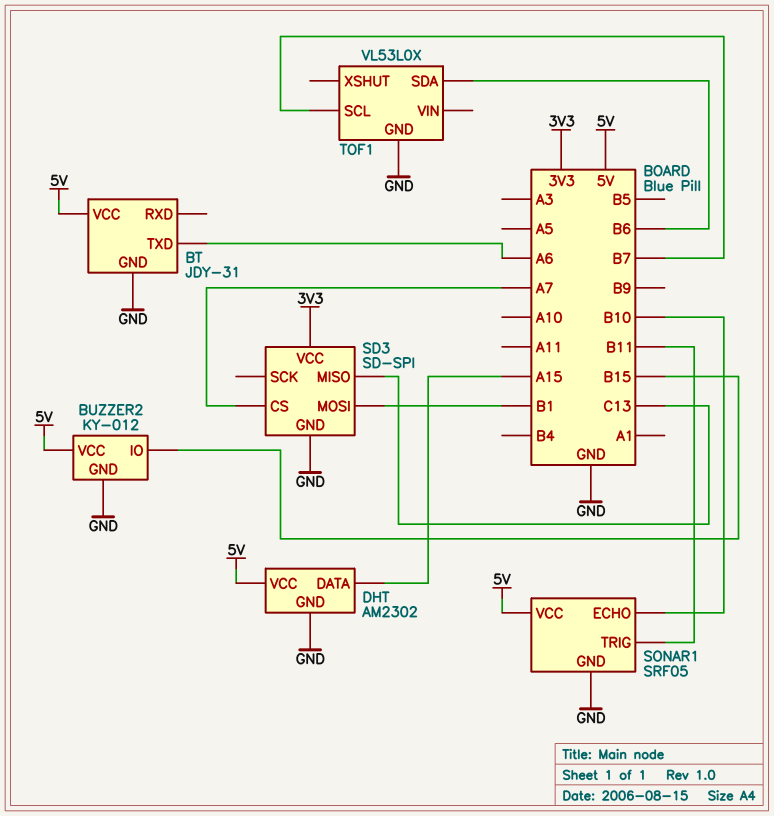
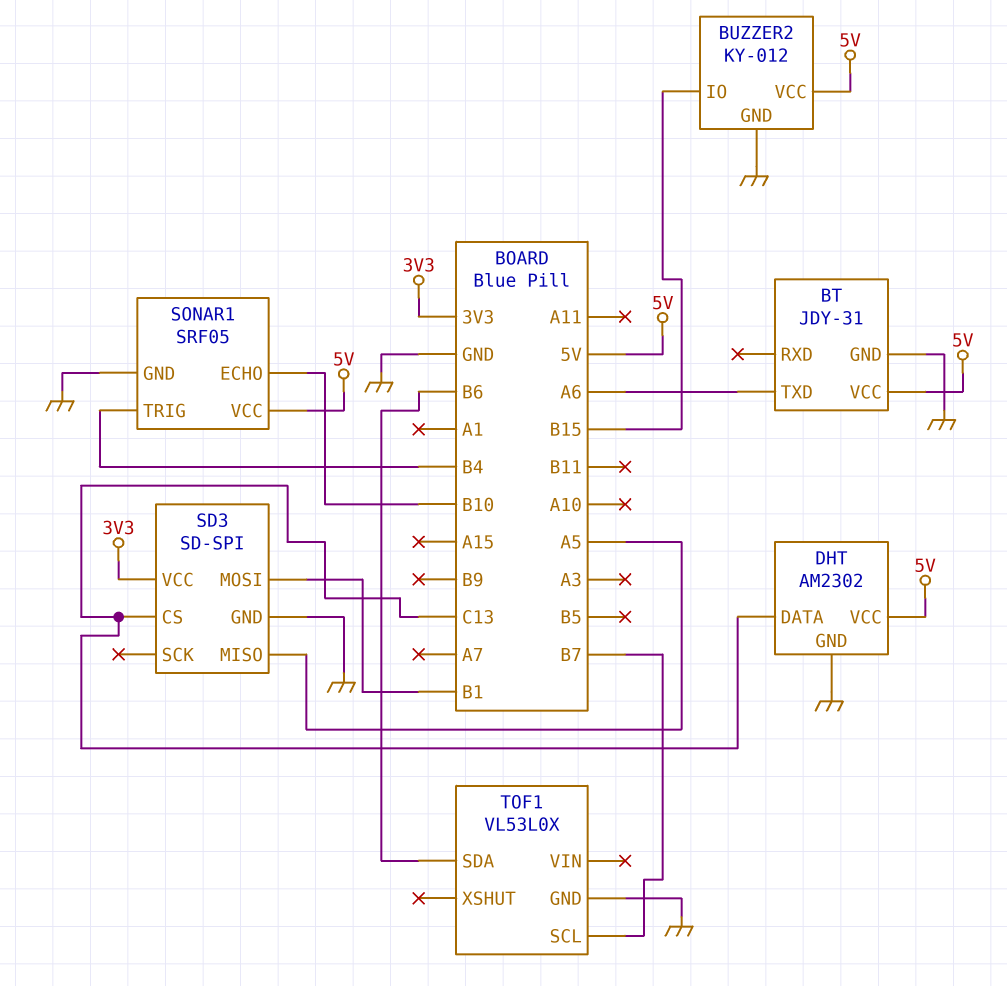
DHT pin DATA: A15 -> C13
SD3 pin CS: A7 -> C13
SD3 pin MISO: C13 -> A5
SONAR1 pin TRIG: B11 -> B4

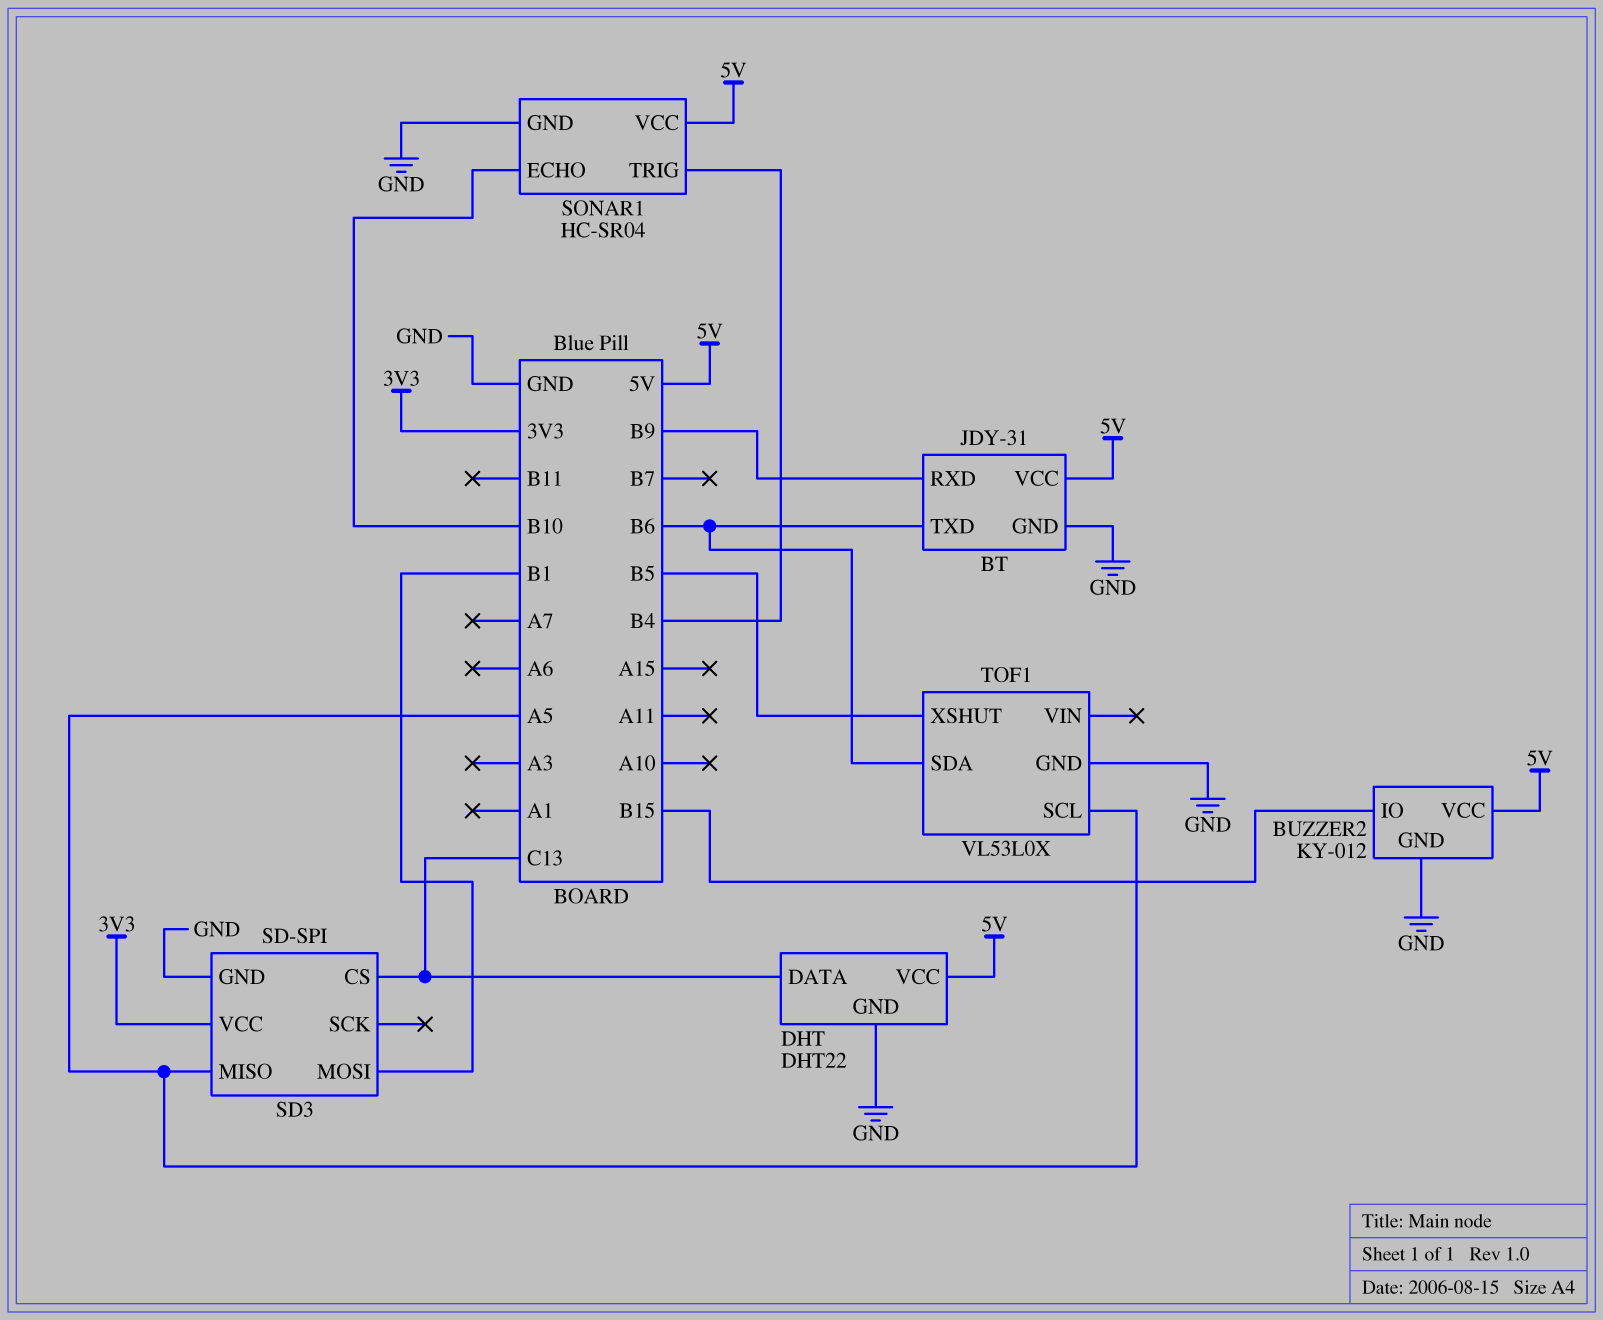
BT pin RXD: none -> B9
BT pin TXD: A6 -> B6
DHT: AM2302 -> DHT22
SONAR1: SRF05 -> HC-SR04
TOF1 pin SCL: B7 -> A5
TOF1 pin XSHUT: none -> B5

